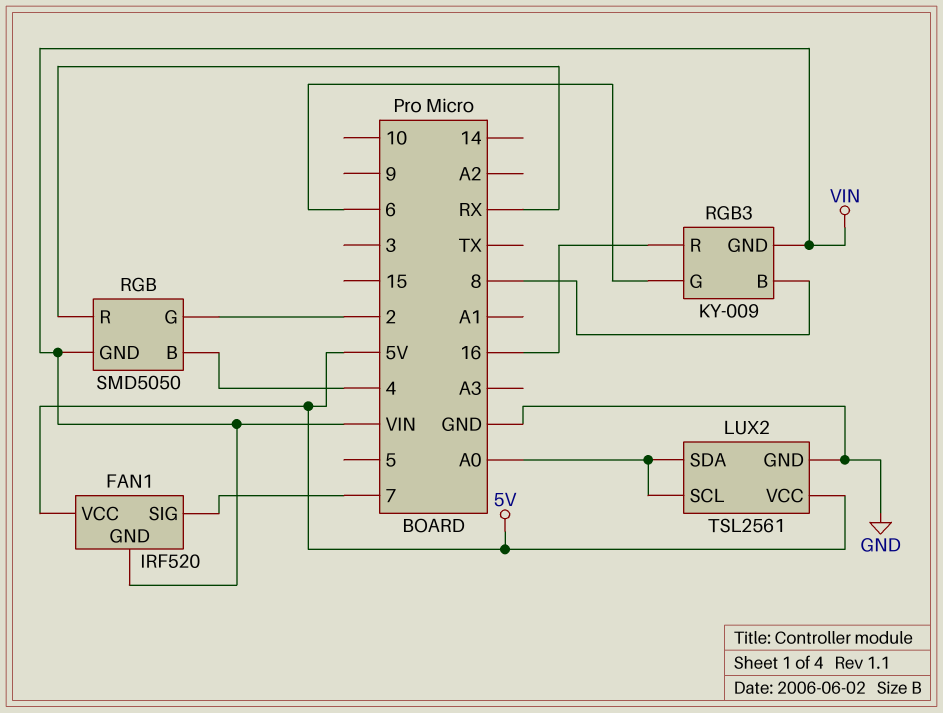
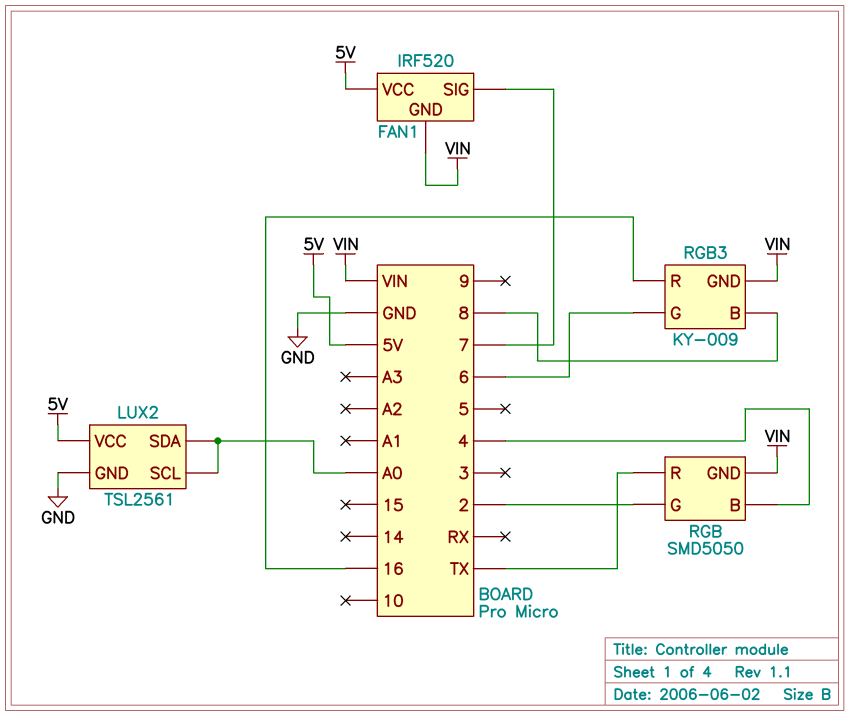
RGB pin R: RX -> TX

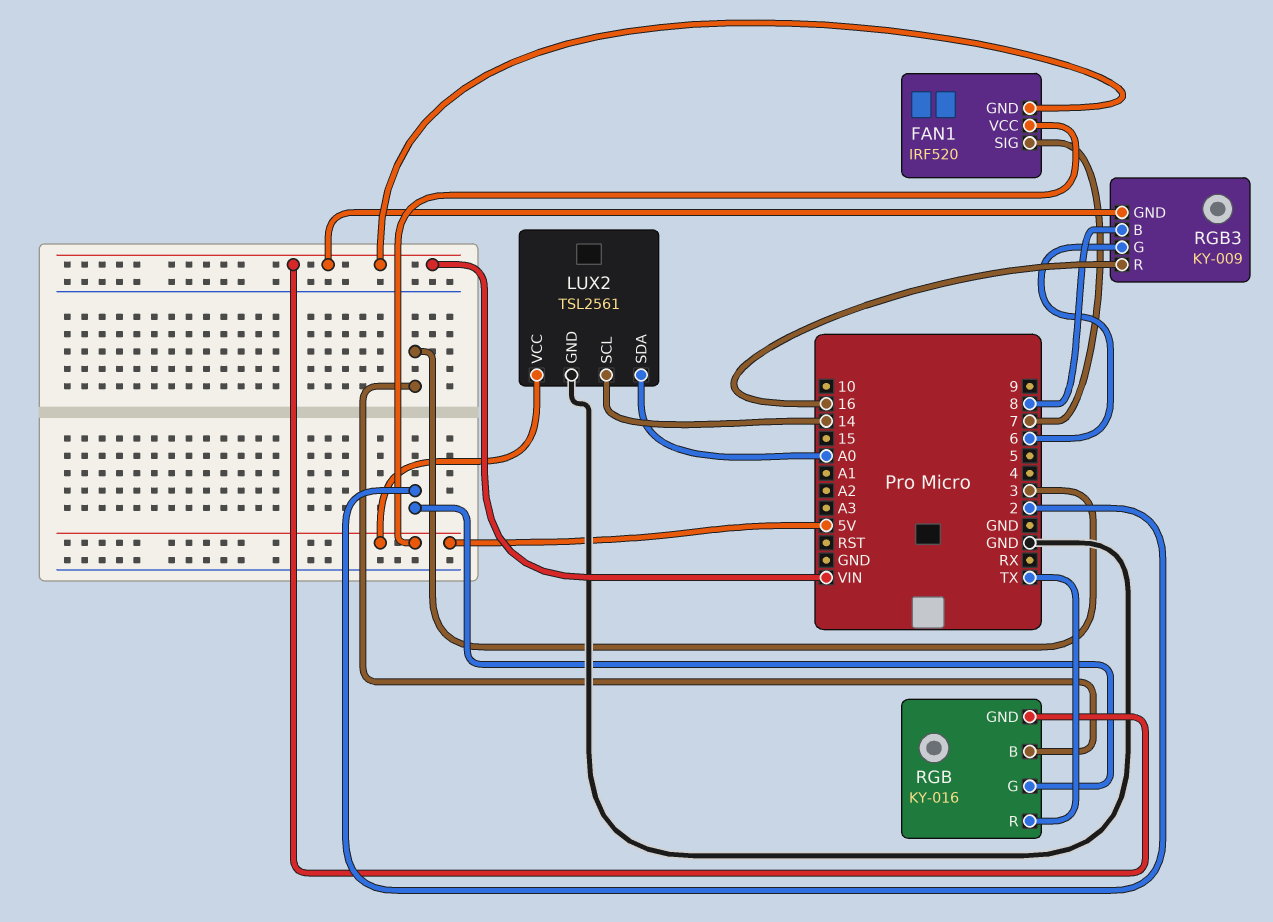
LUX2 pin SCL: A0 -> 14
RGB: SMD5050 -> KY-016
RGB pin B: 4 -> 3

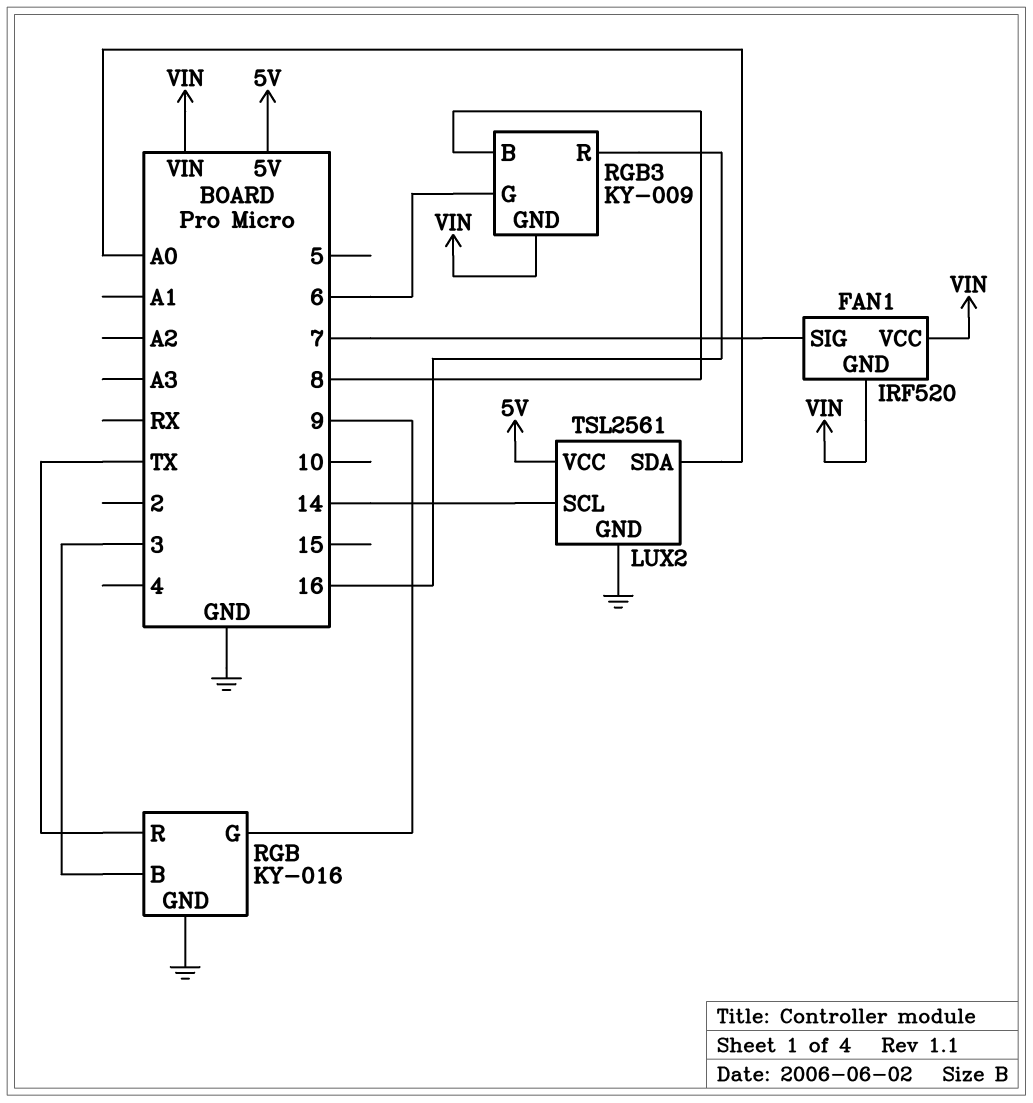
FAN1 pin VCC: 5V -> VIN
RGB pin G: 2 -> 9
RGB pin GND: VIN -> GND

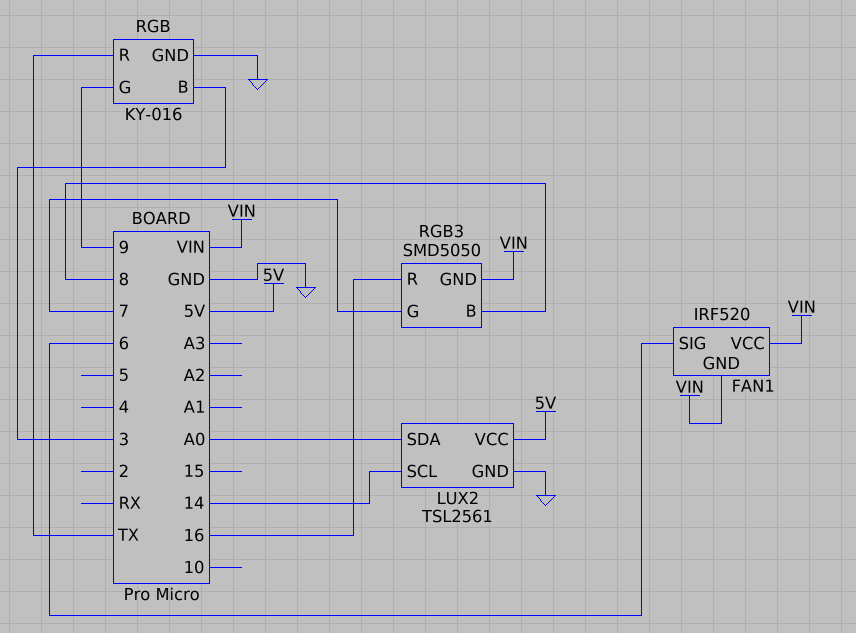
FAN1 pin SIG: 7 -> 6
RGB3: KY-009 -> SMD5050
RGB3 pin G: 6 -> 7

